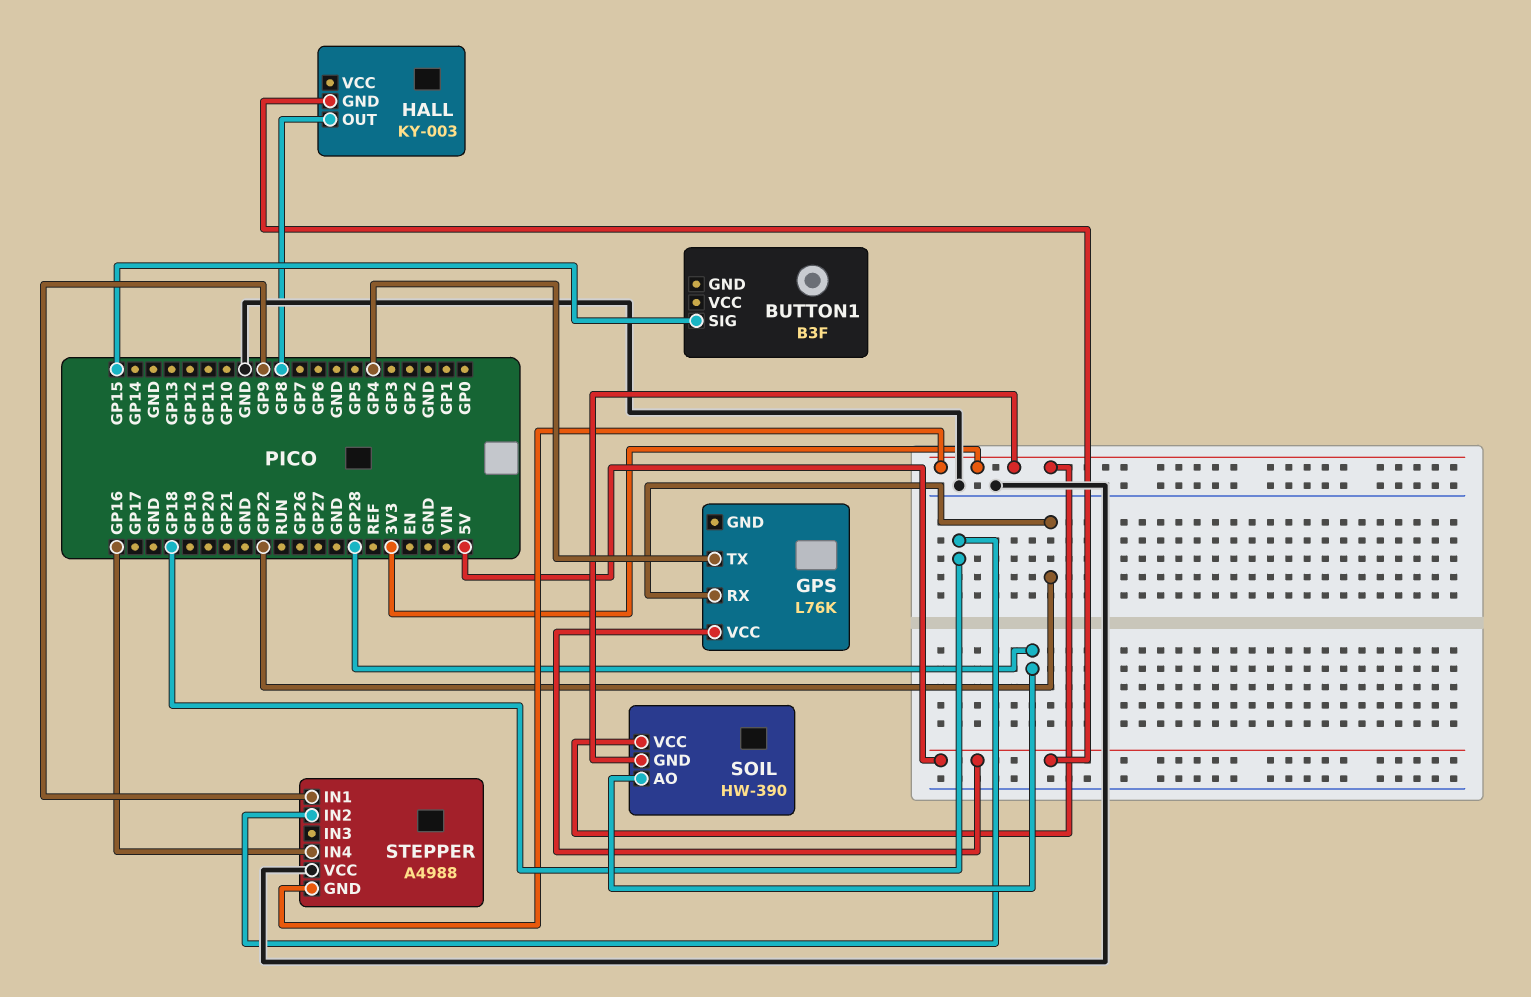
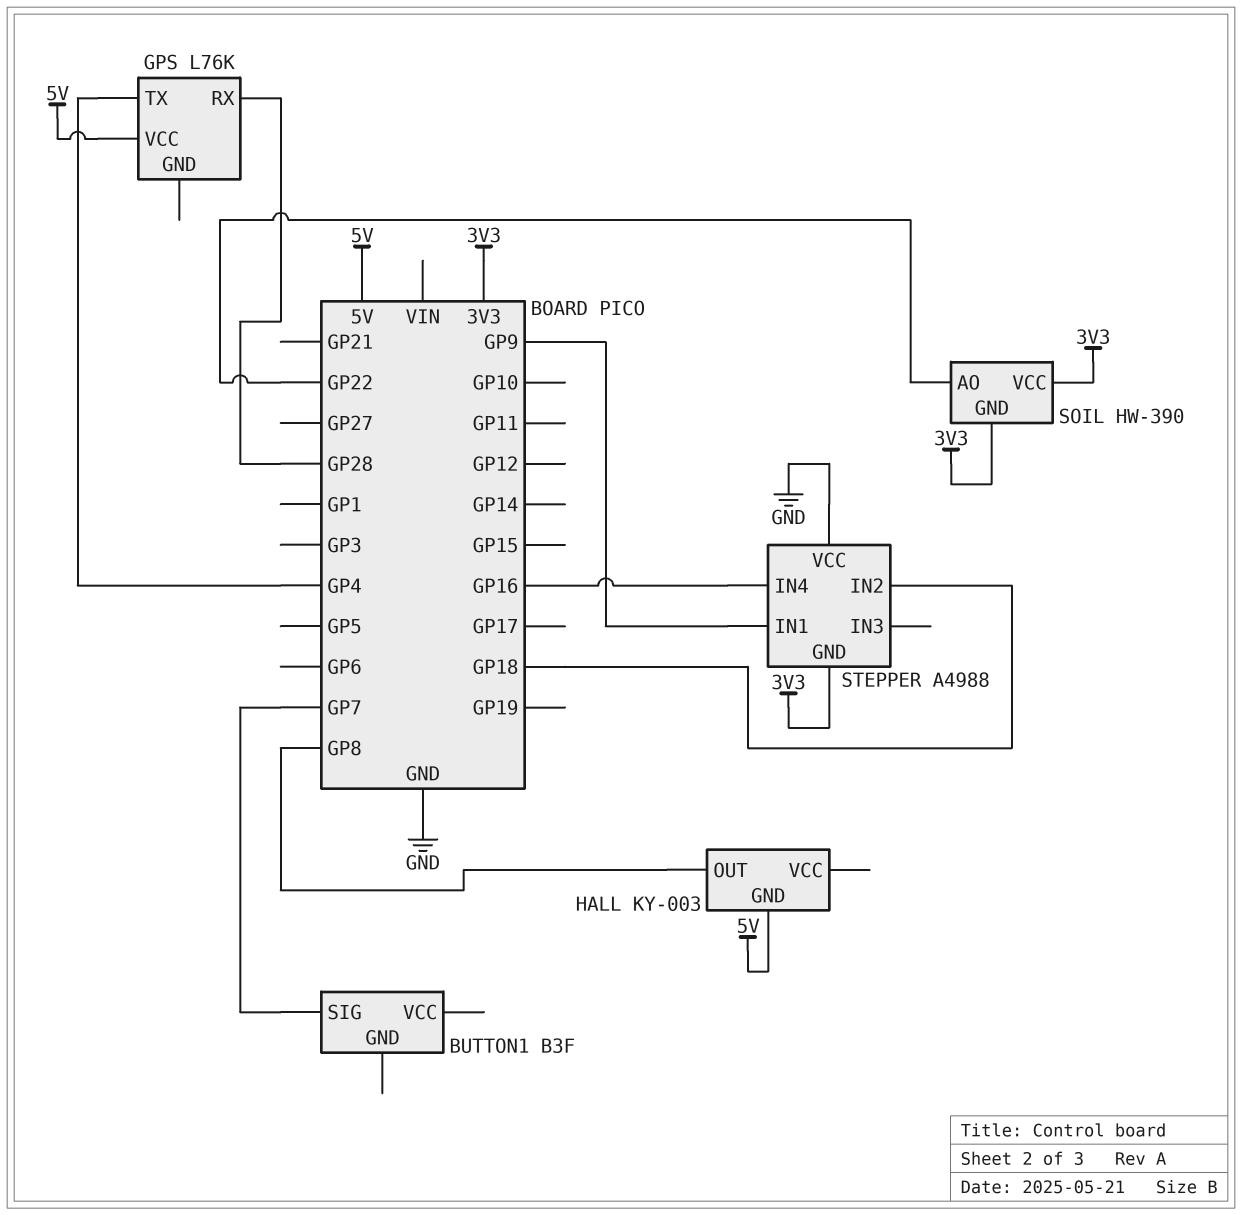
BUTTON1 pin SIG: GP15 -> GP7
GPS pin RX: GP22 -> GP28
SOIL pin AO: GP28 -> GP22

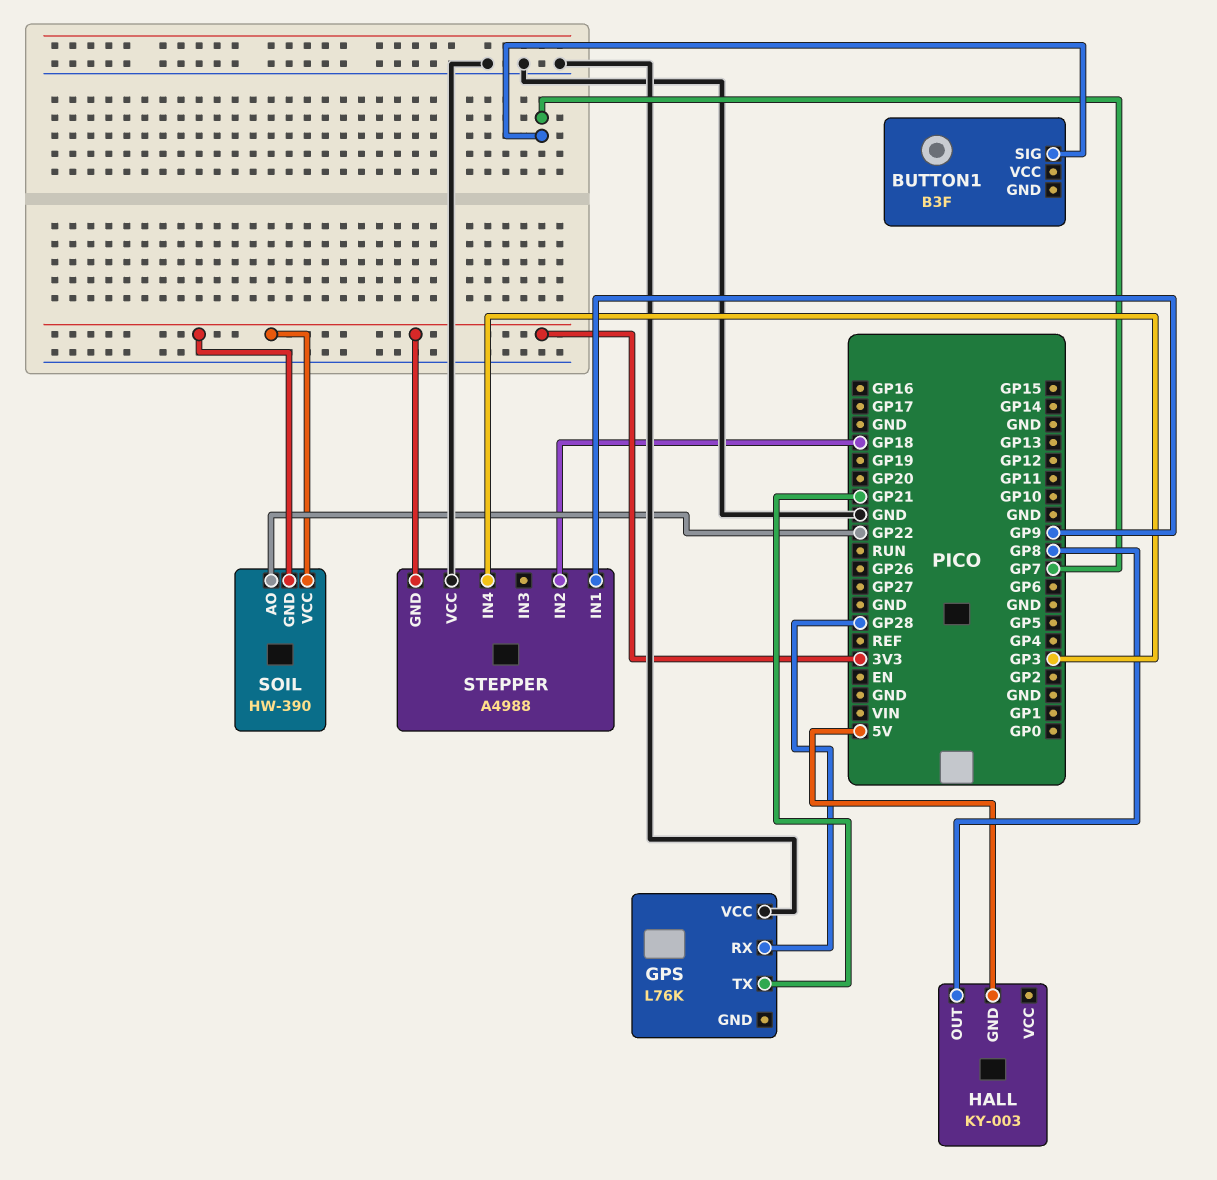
GPS pin TX: GP4 -> GP21
GPS pin VCC: 5V -> GND
STEPPER pin IN4: GP16 -> GP3

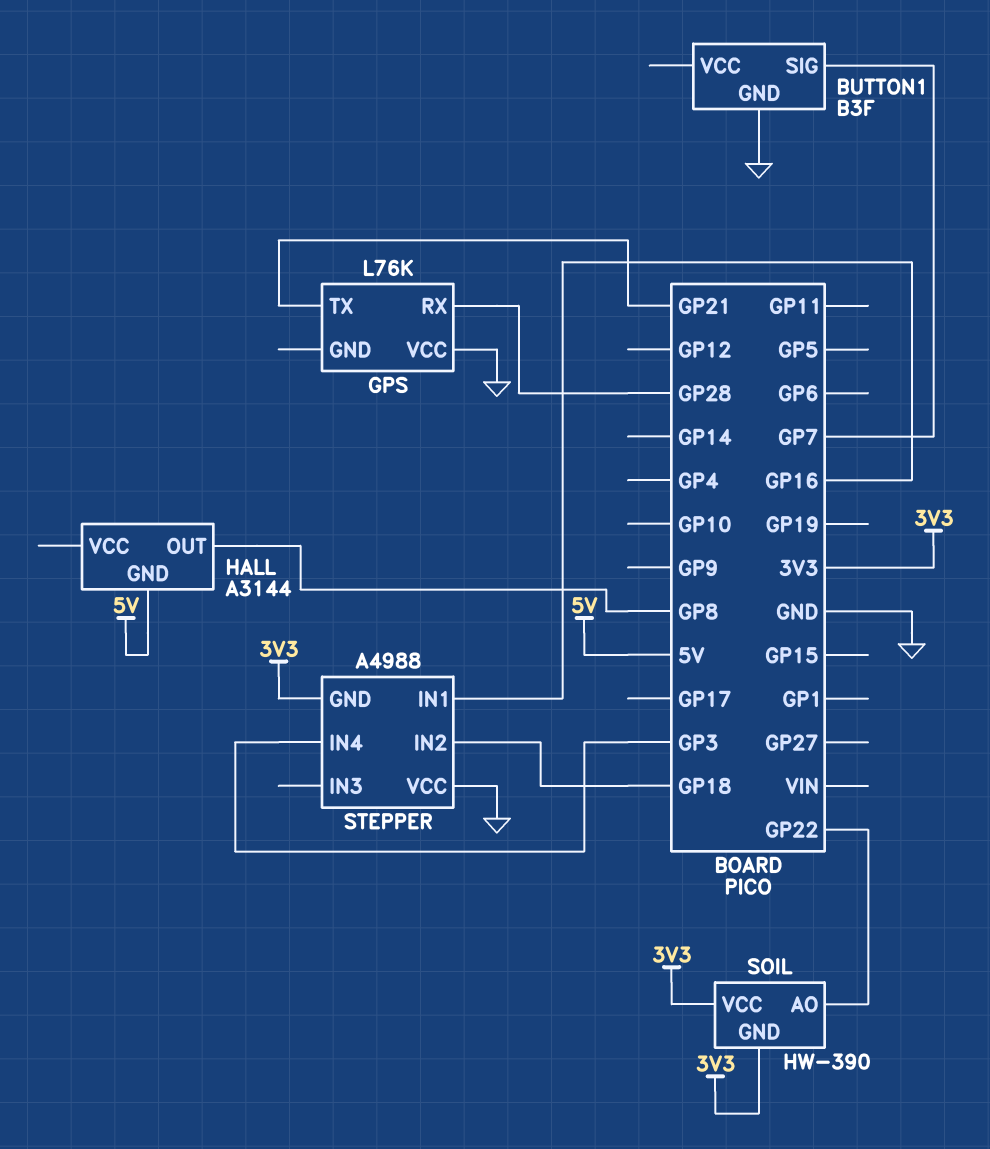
BUTTON1 pin GND: none -> GND
HALL: KY-003 -> A3144
STEPPER pin IN1: GP9 -> GP16

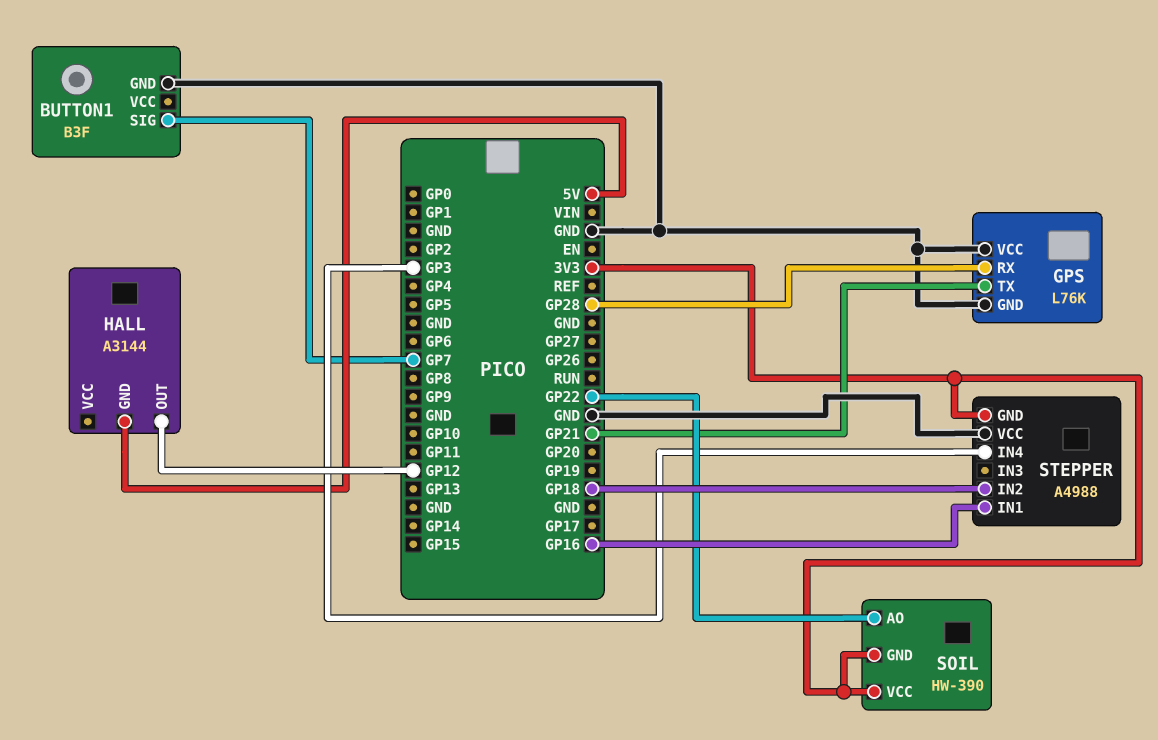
GPS pin GND: none -> GND
HALL pin OUT: GP8 -> GP12

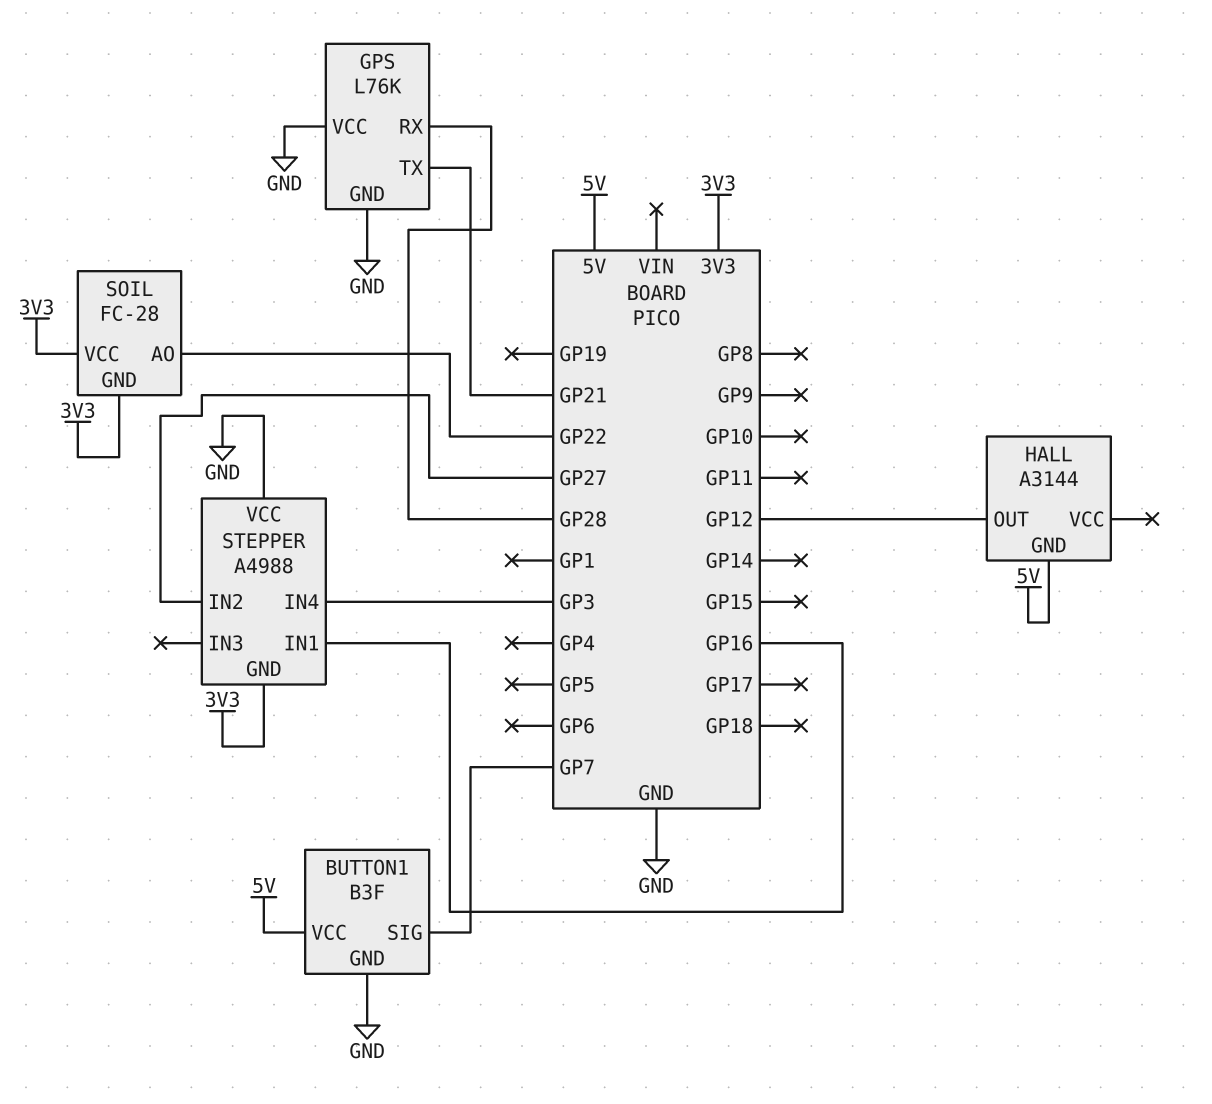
BUTTON1 pin VCC: none -> 5V
SOIL: HW-390 -> FC-28
STEPPER pin IN2: GP18 -> GP27

